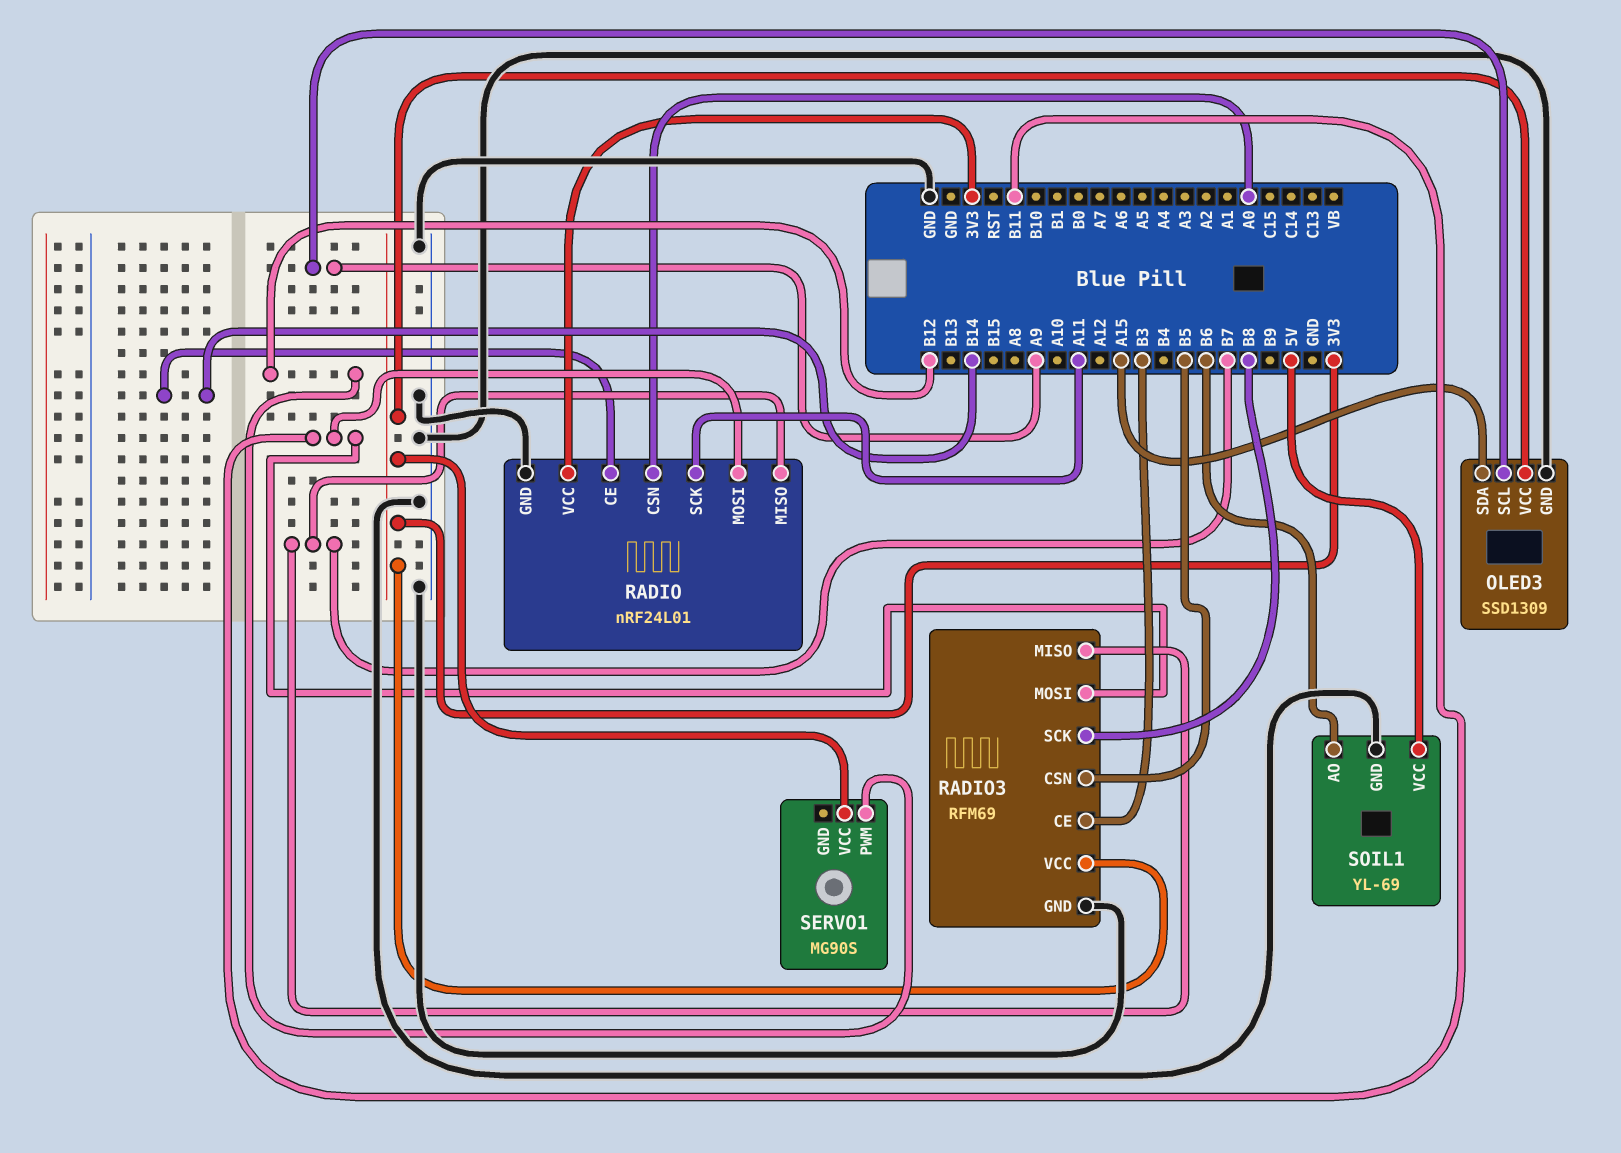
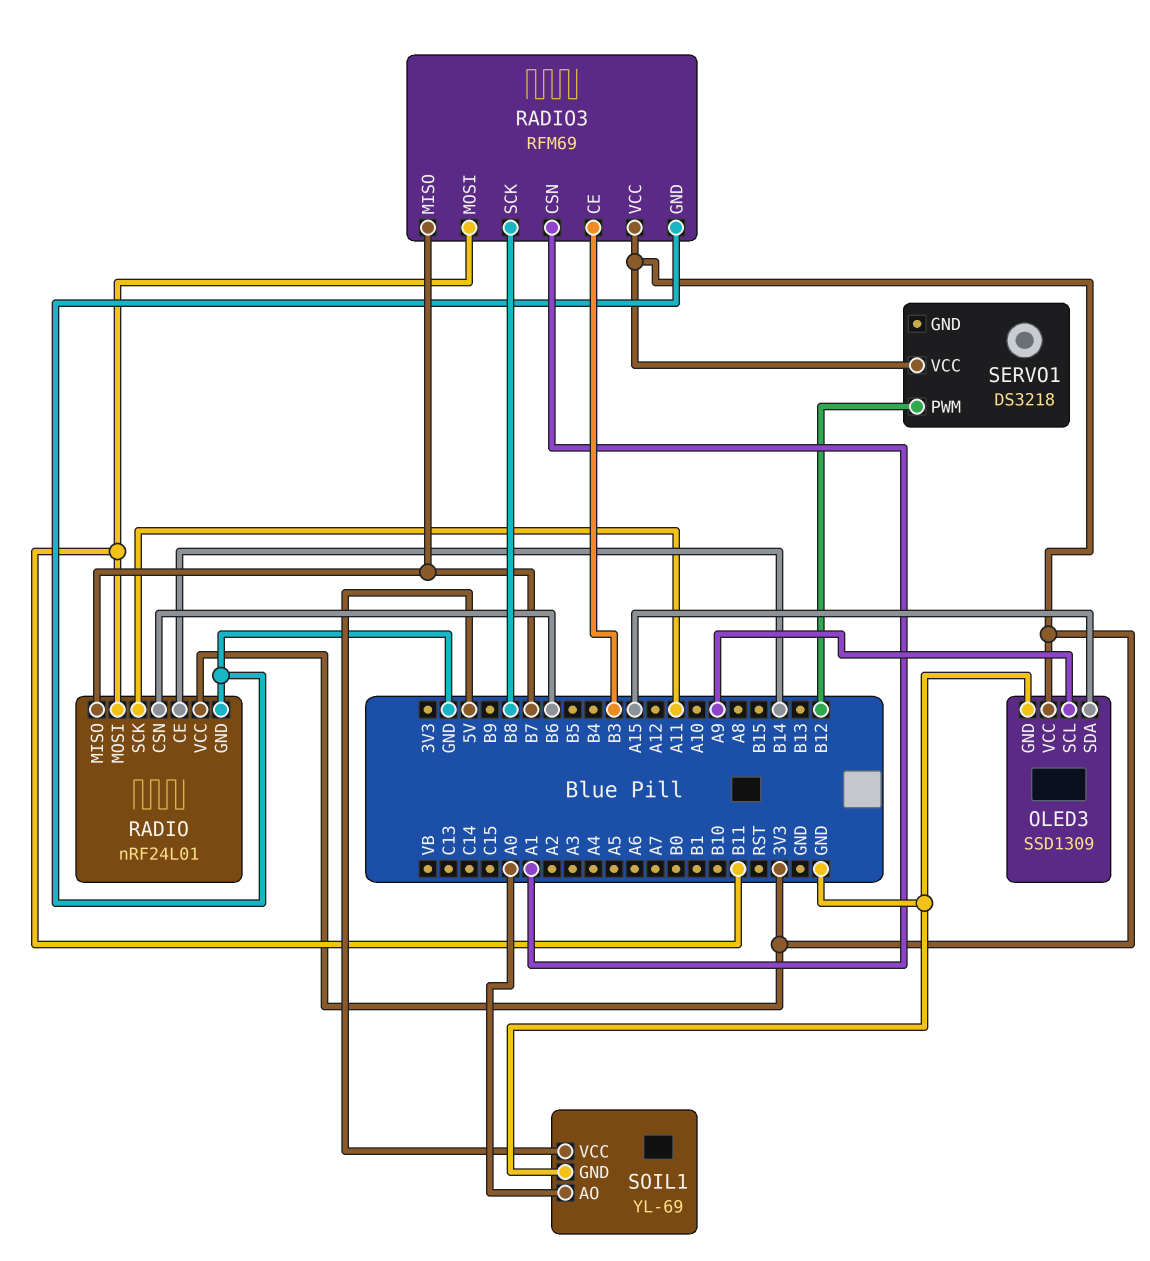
RADIO pin CSN: A0 -> B6
RADIO3 pin CSN: B5 -> A1
SERVO1: MG90S -> DS3218
SOIL1 pin AO: B6 -> A0

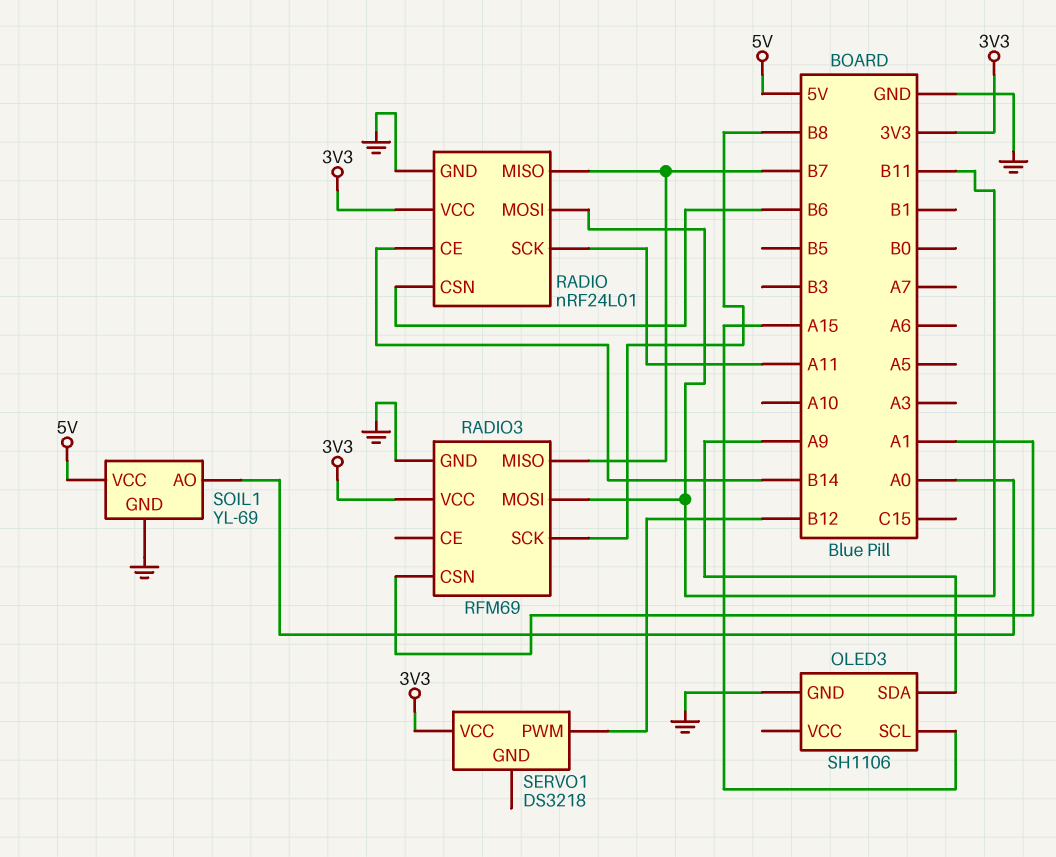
OLED3: SSD1309 -> SH1106
OLED3 pin SCL: A9 -> A15
OLED3 pin SDA: A15 -> A9
OLED3 pin VCC: 3V3 -> none
RADIO3 pin CE: B3 -> none

